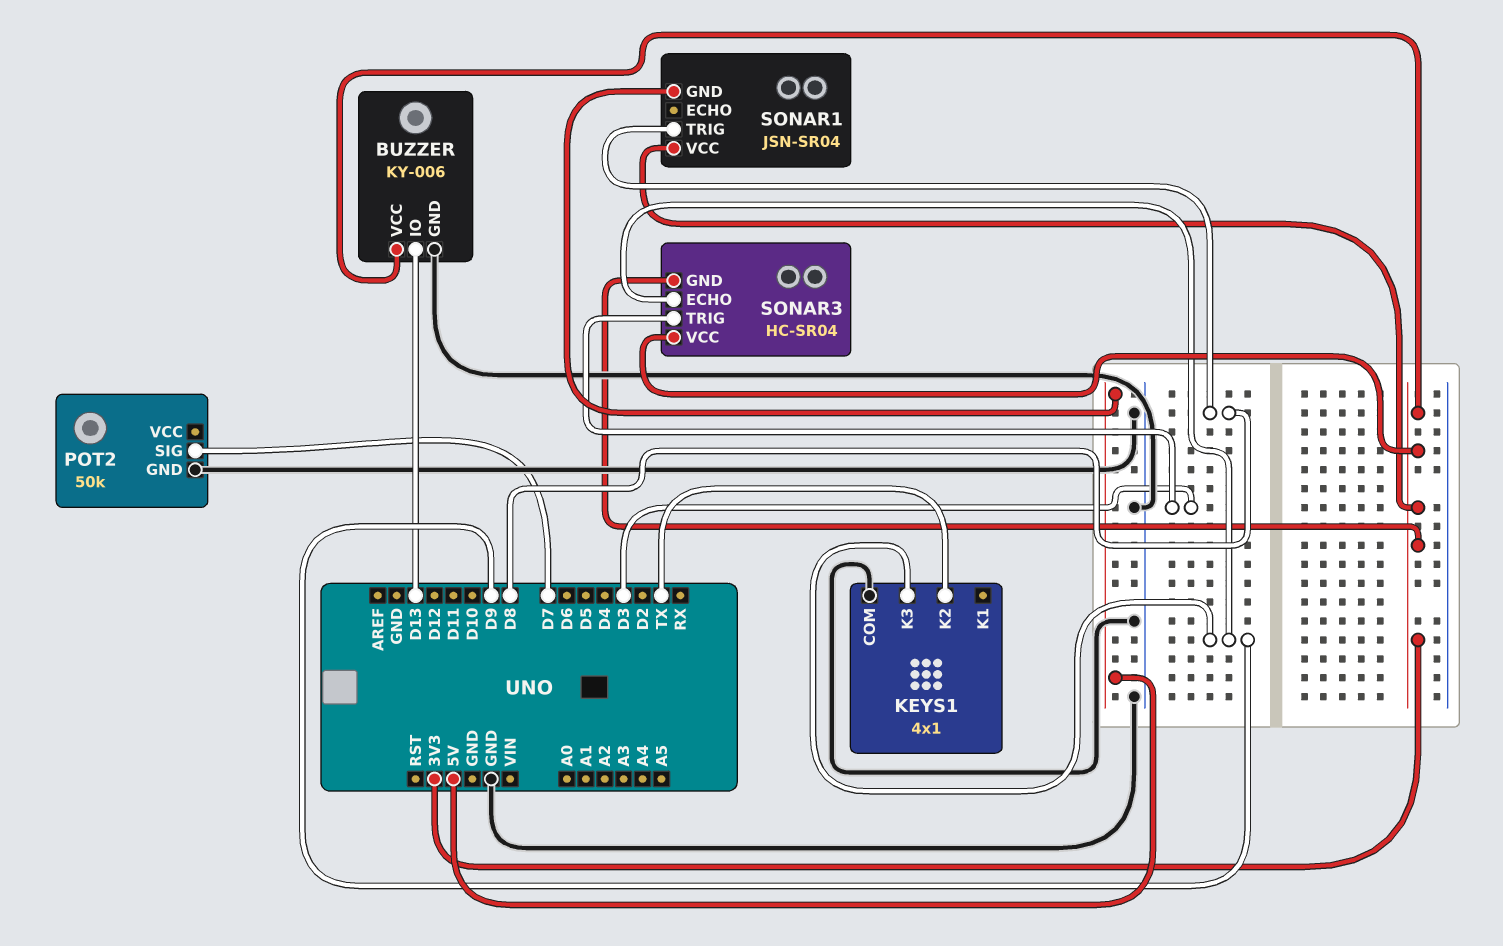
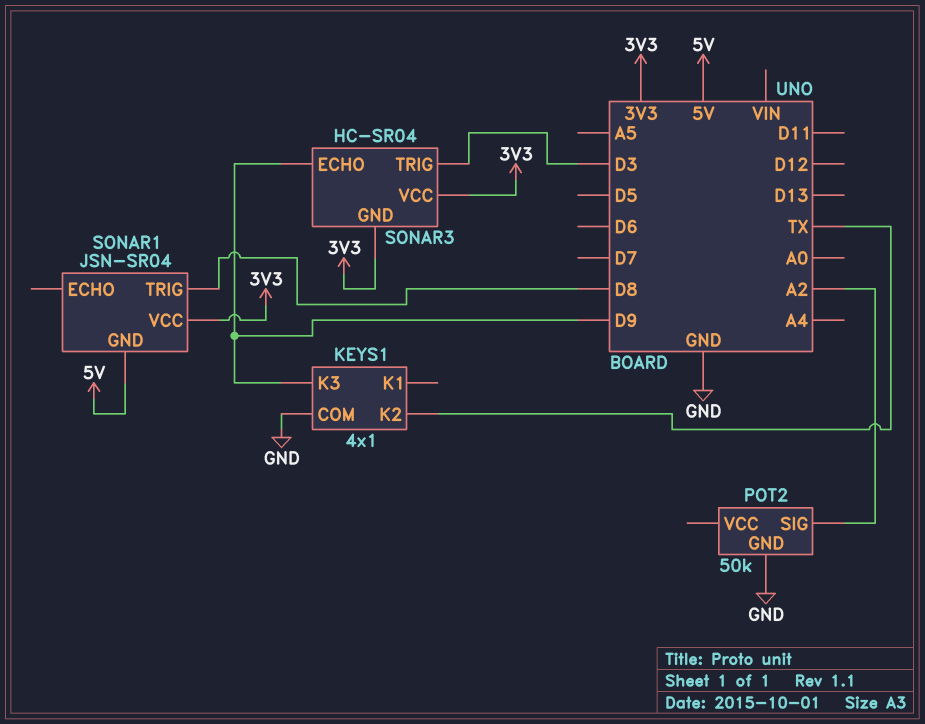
BUZZER: KY-006 -> none
BUZZER pin GND: GND -> none
BUZZER pin IO: D13 -> none
BUZZER pin VCC: 3V3 -> none
POT2 pin SIG: D7 -> A2

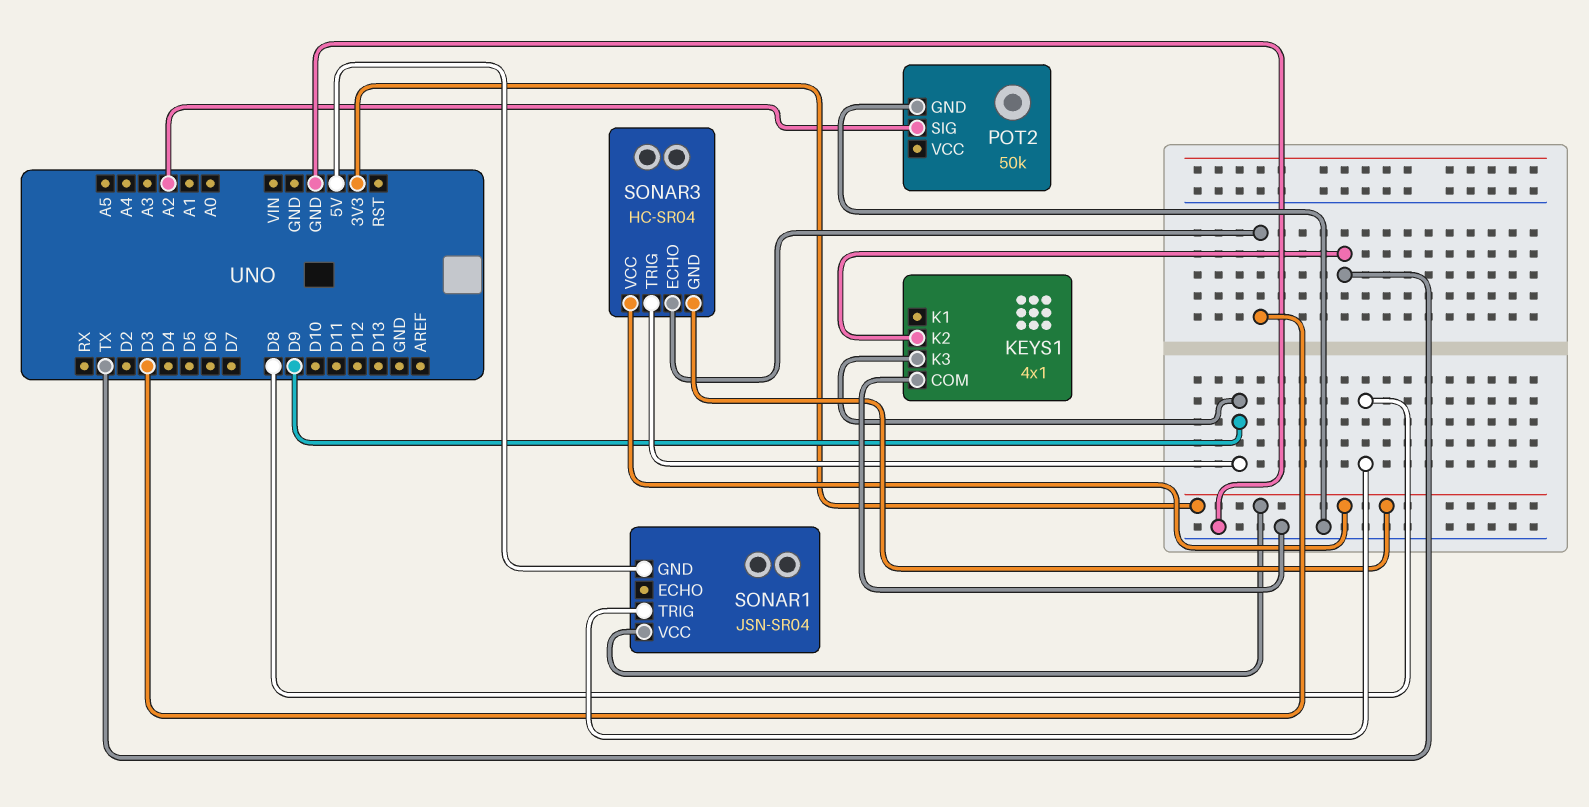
SONAR3 pin ECHO: D9 -> D3
SONAR3 pin TRIG: D3 -> D9

